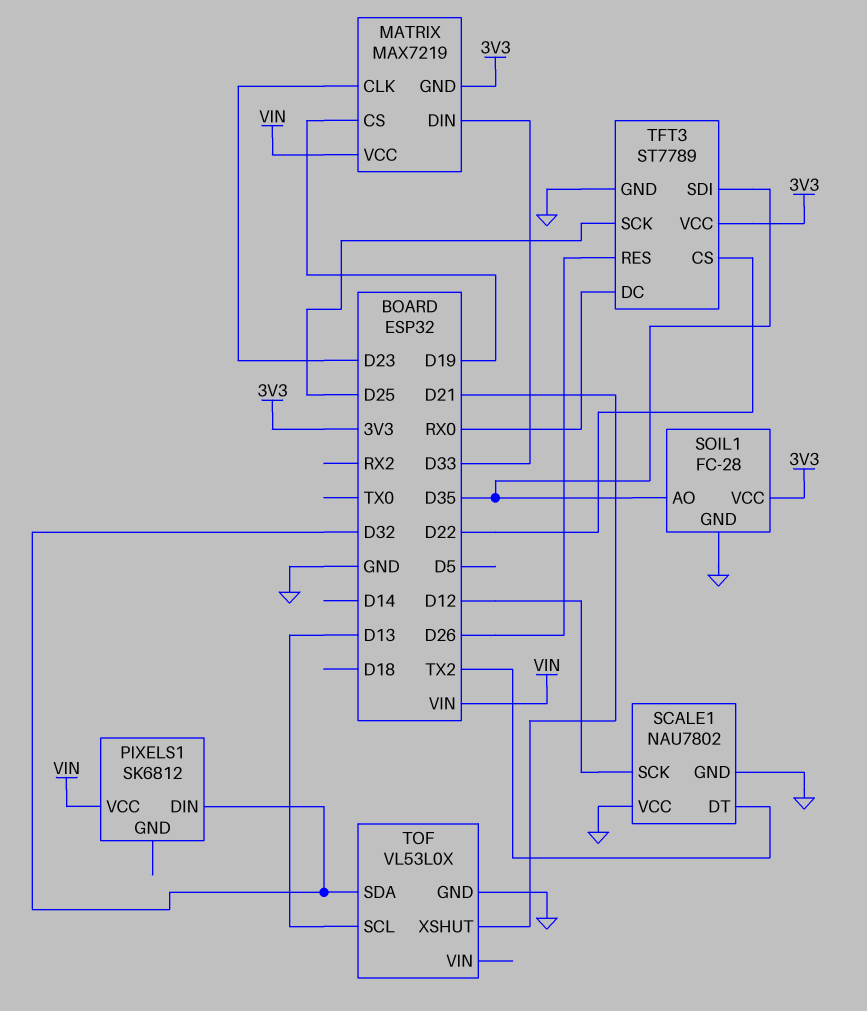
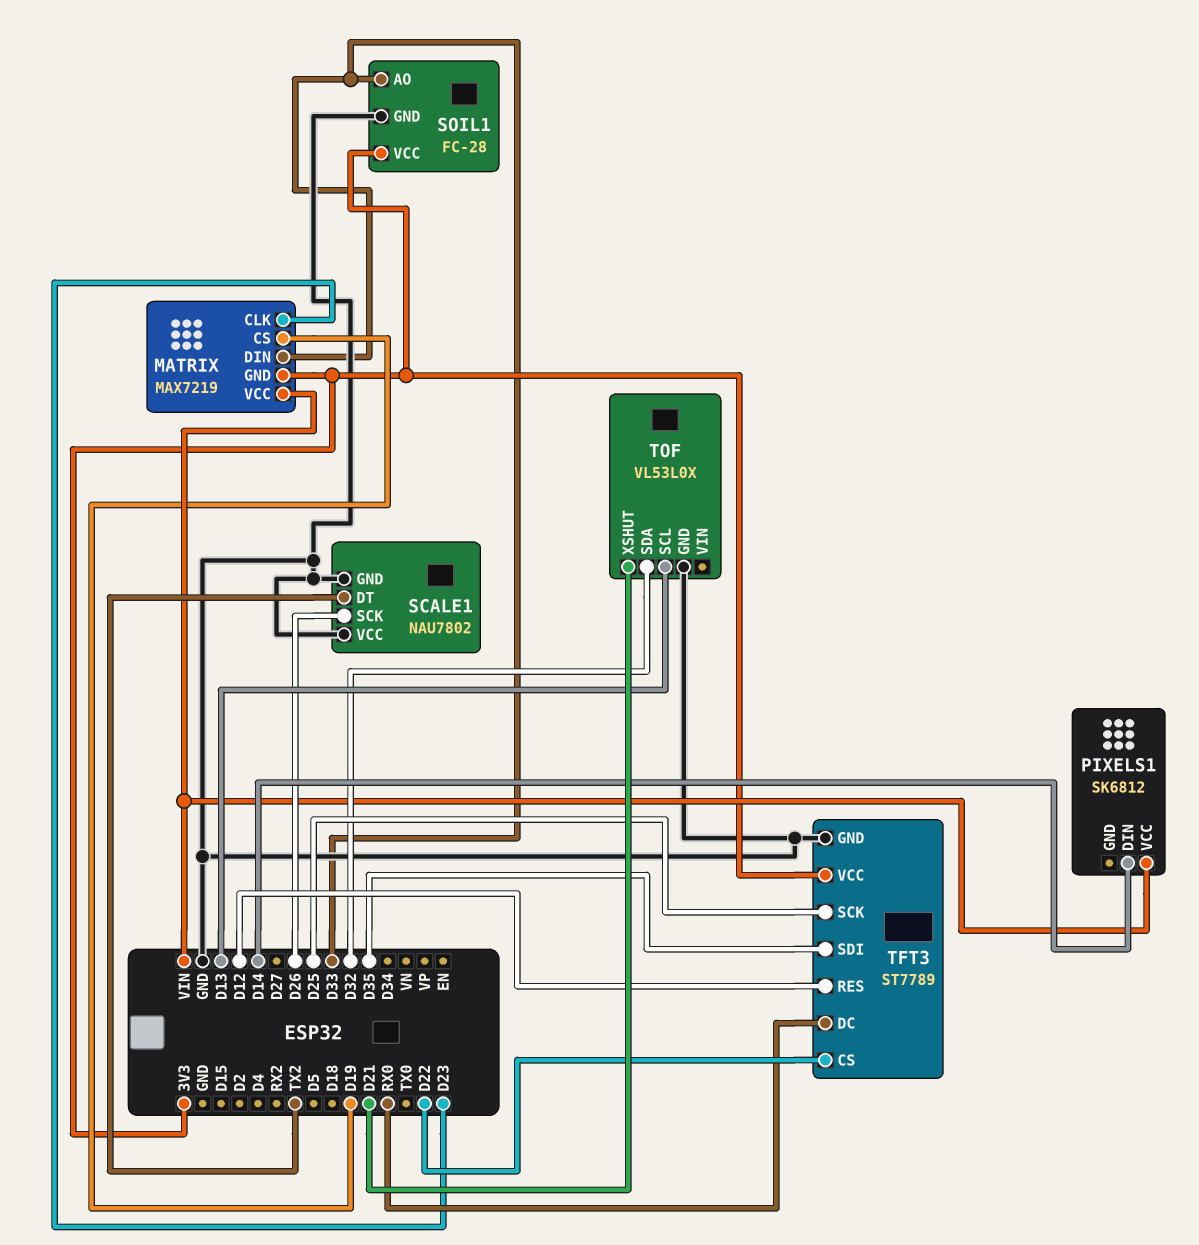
PIXELS1 pin DIN: D32 -> D14
SCALE1 pin SCK: D12 -> D26
SOIL1 pin AO: D35 -> D33
TFT3 pin RES: D26 -> D12

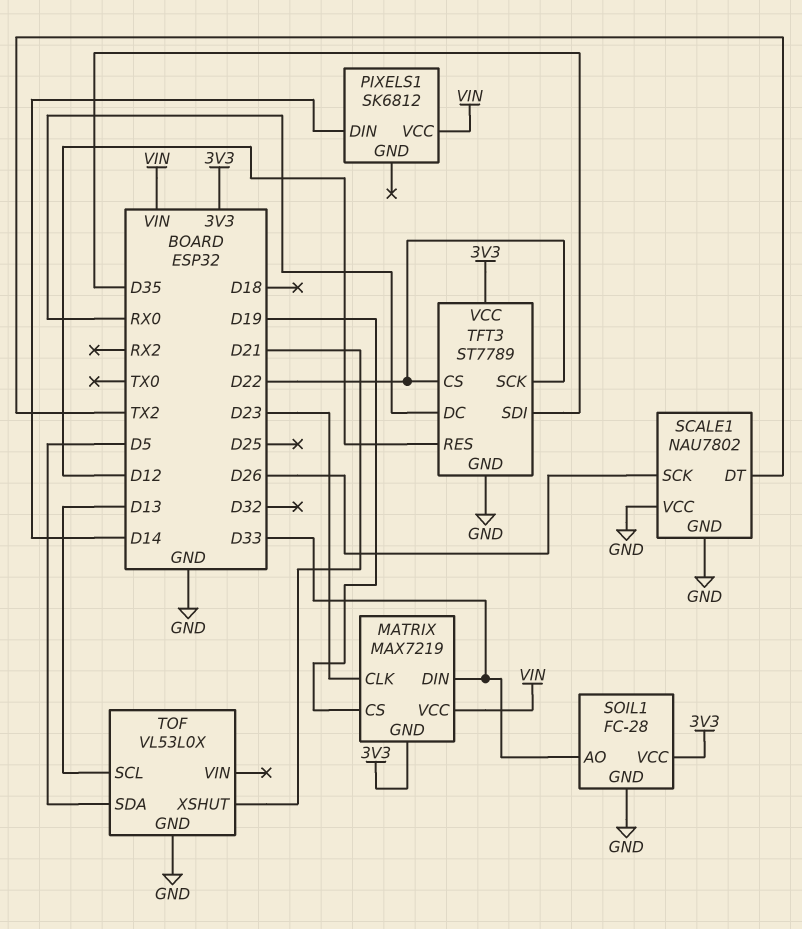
TFT3 pin SCK: D25 -> D22
TOF pin SDA: D32 -> D5

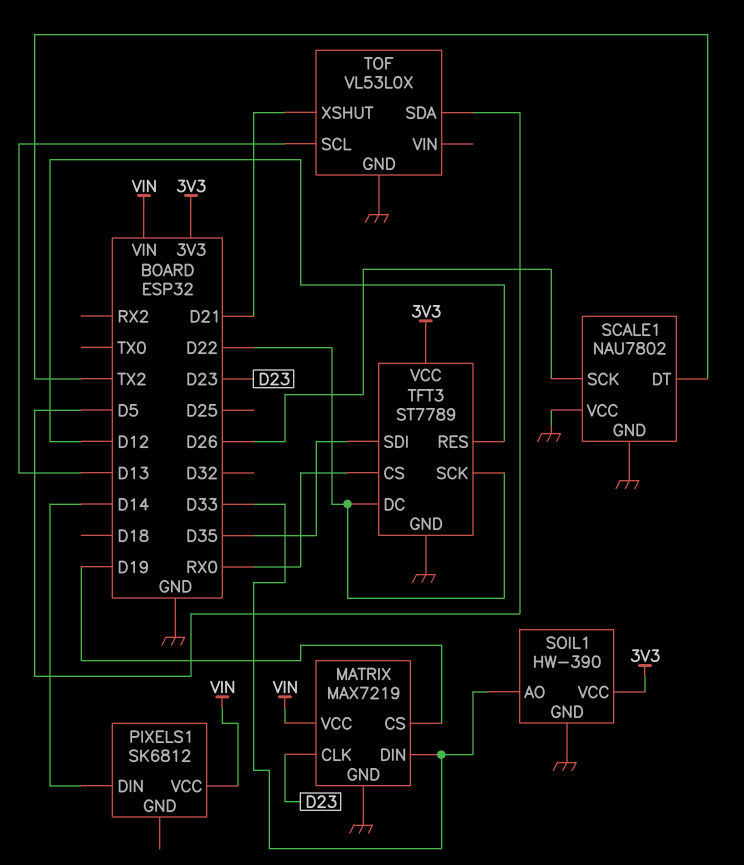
MATRIX pin GND: 3V3 -> GND
SOIL1: FC-28 -> HW-390
TFT3 pin CS: D22 -> RX0
TFT3 pin DC: RX0 -> D22

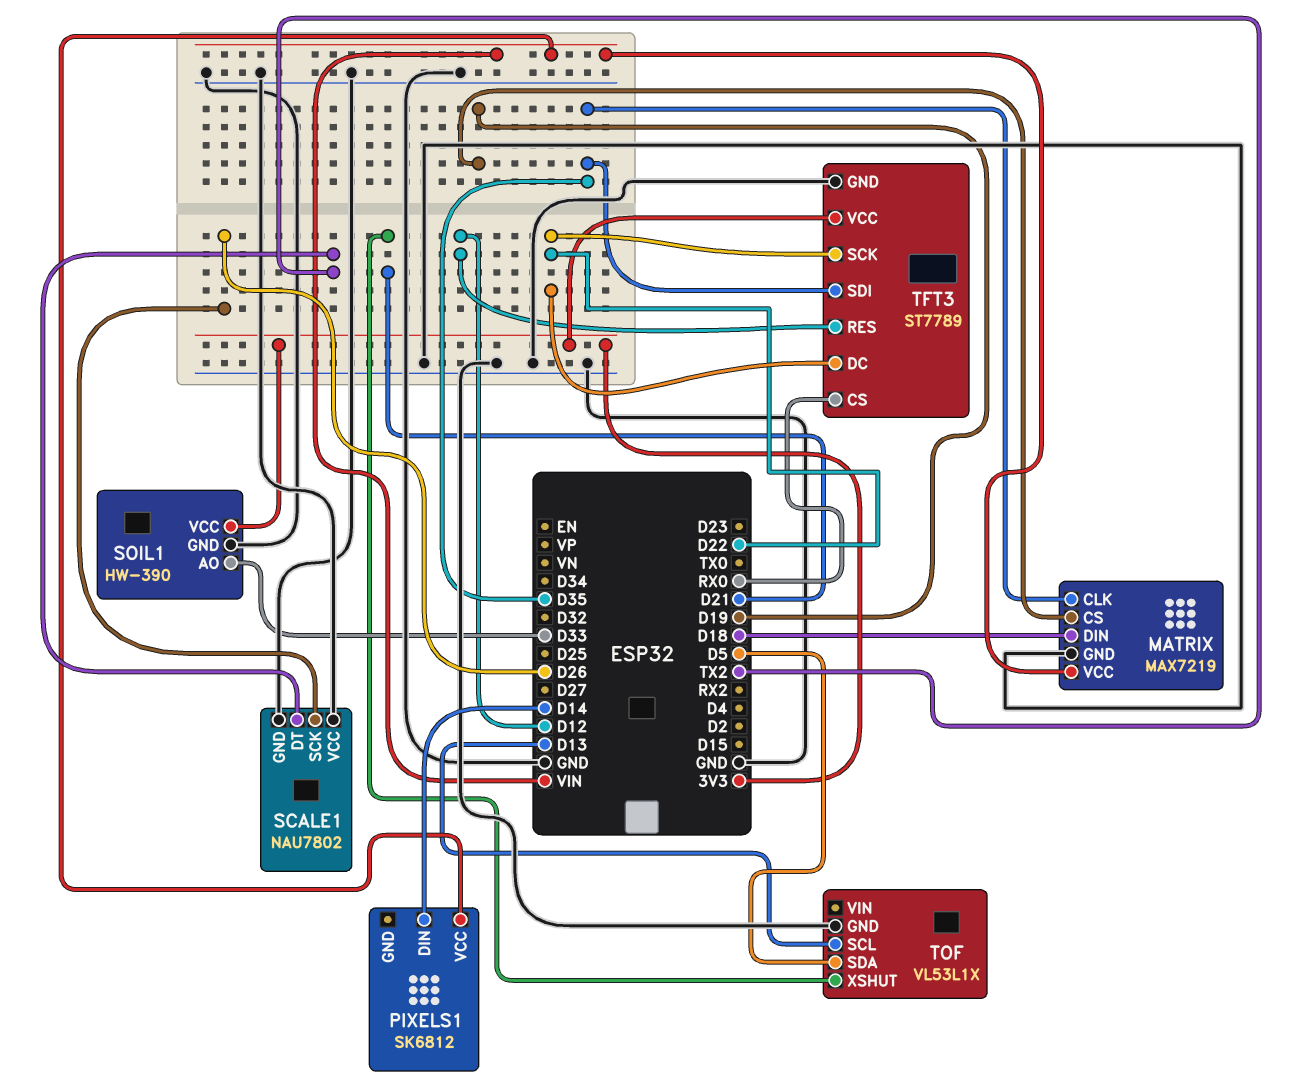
MATRIX pin CLK: D23 -> D35
MATRIX pin DIN: D33 -> D18
TOF: VL53L0X -> VL53L1X

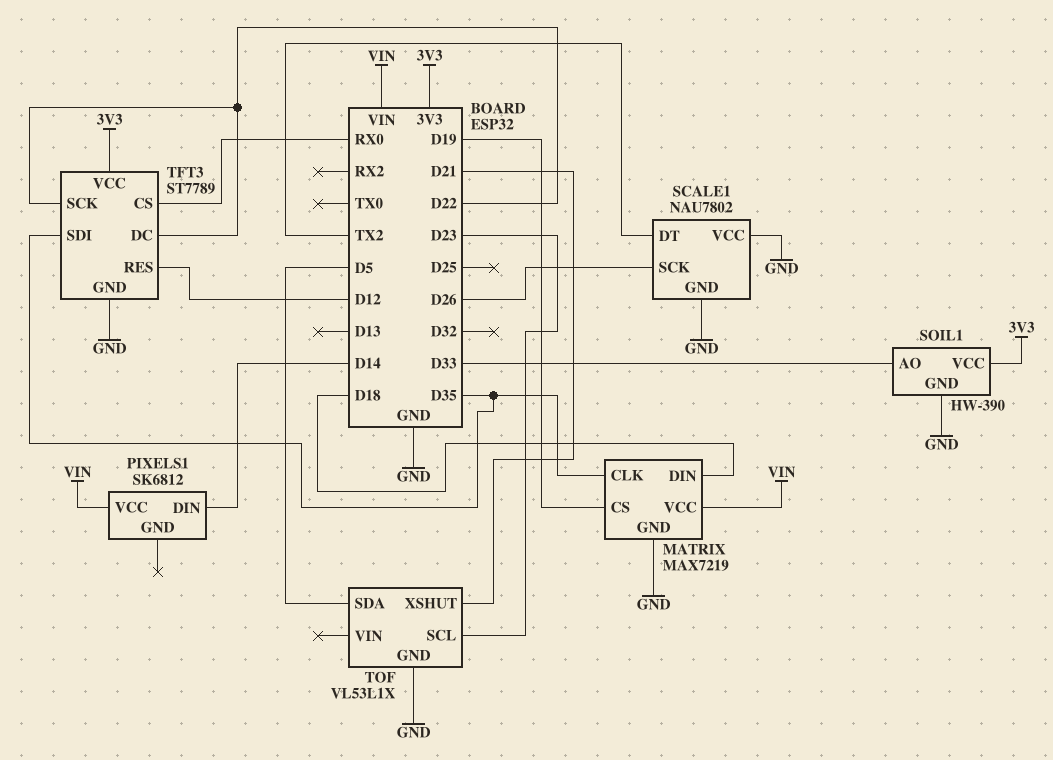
TOF pin SCL: D13 -> D23

